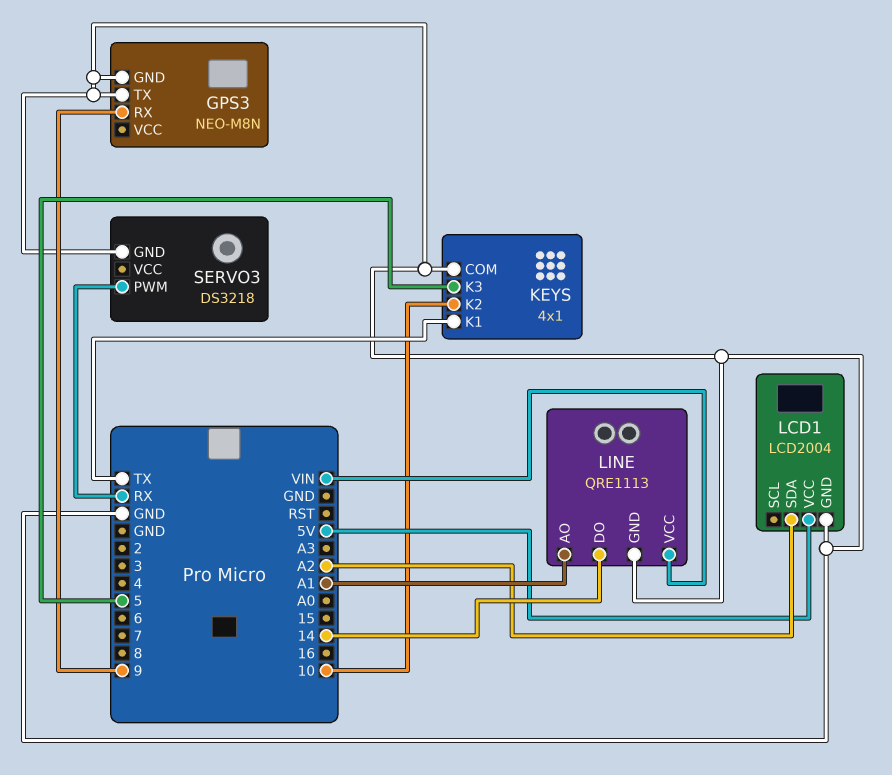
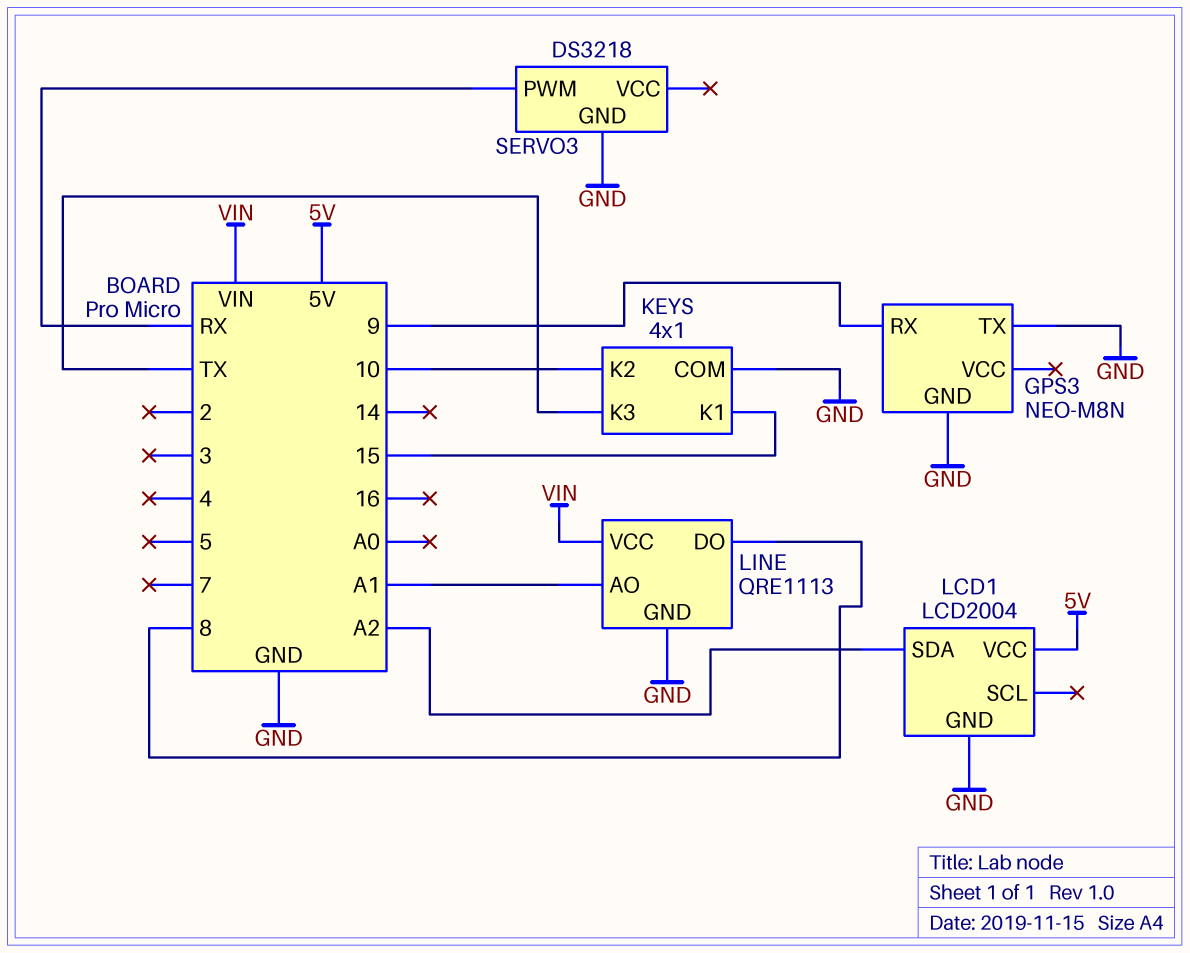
KEYS pin K1: TX -> 15
KEYS pin K3: 5 -> TX
LINE pin DO: 14 -> 8

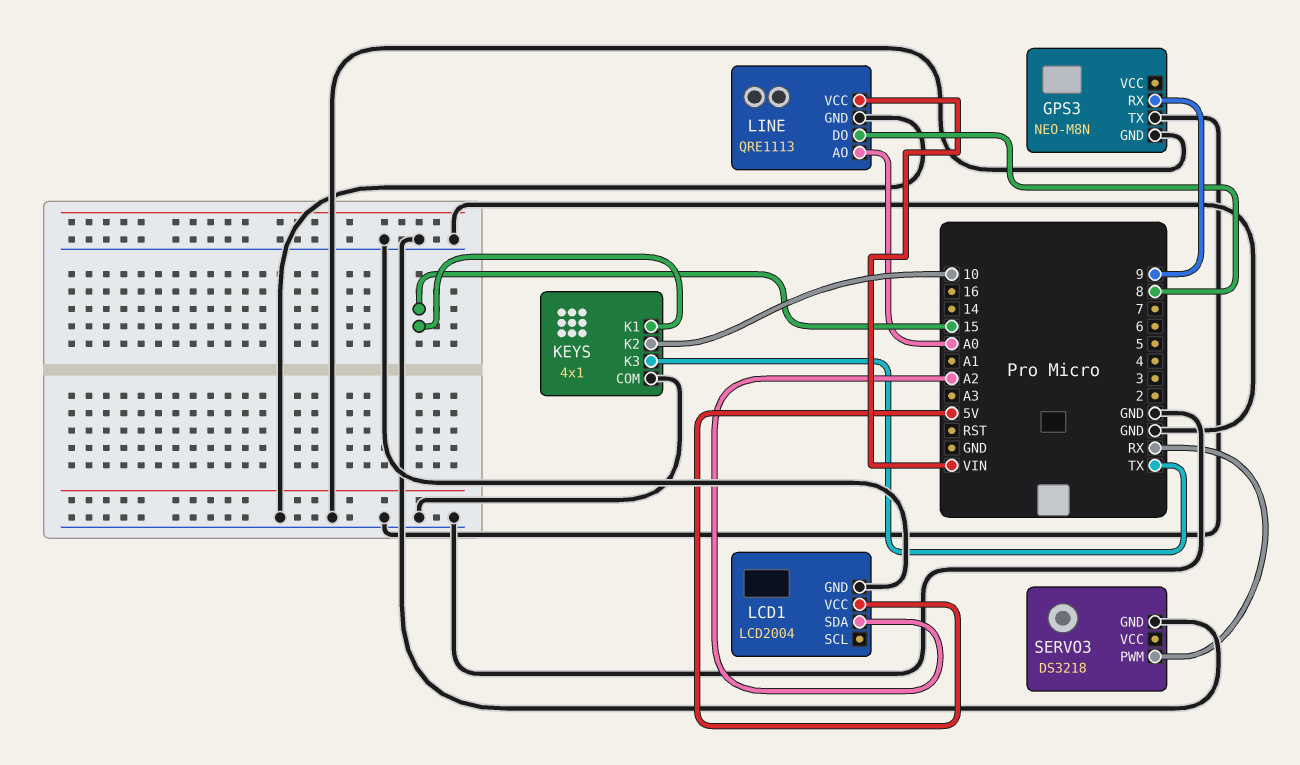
LINE pin AO: A1 -> A0

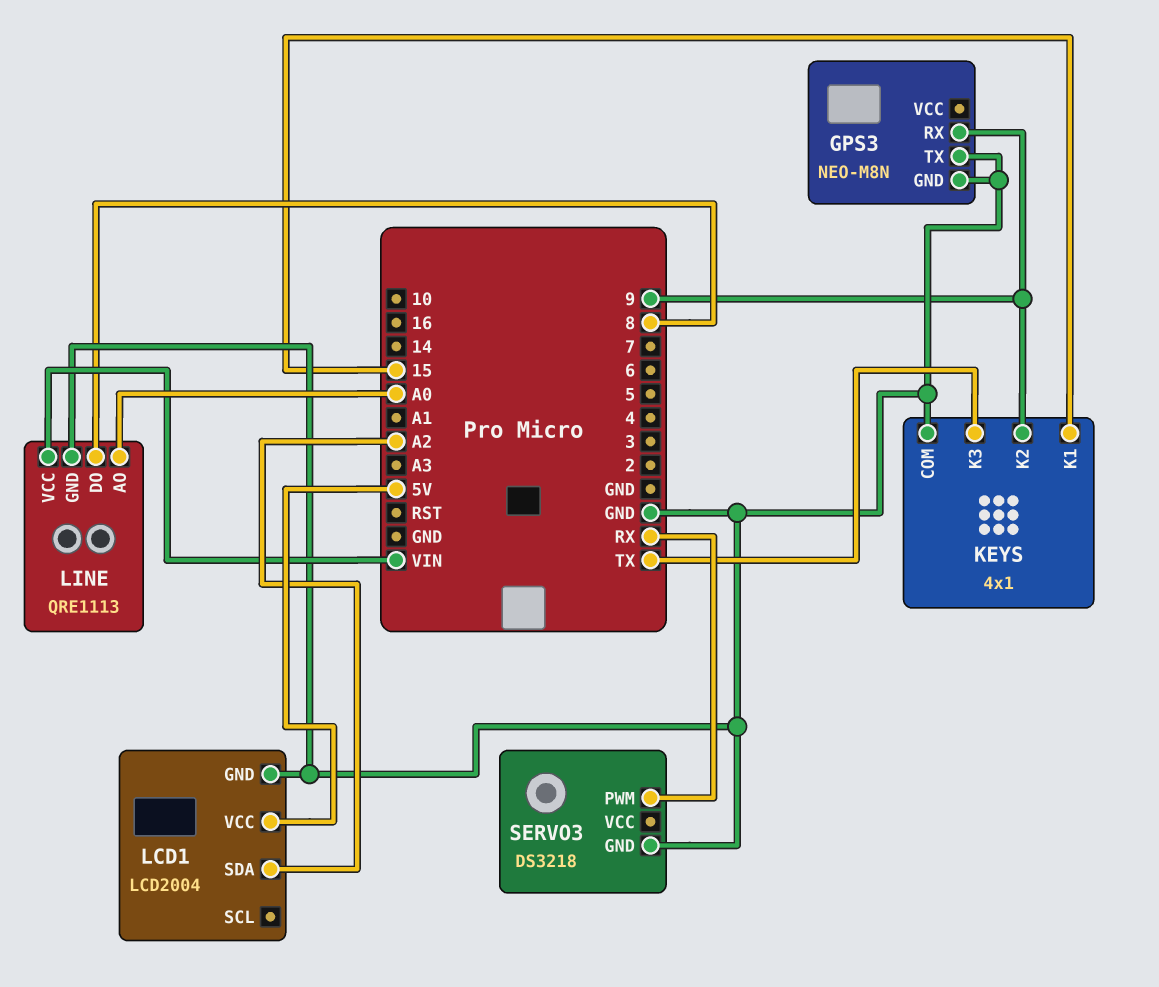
KEYS pin K2: 10 -> 9

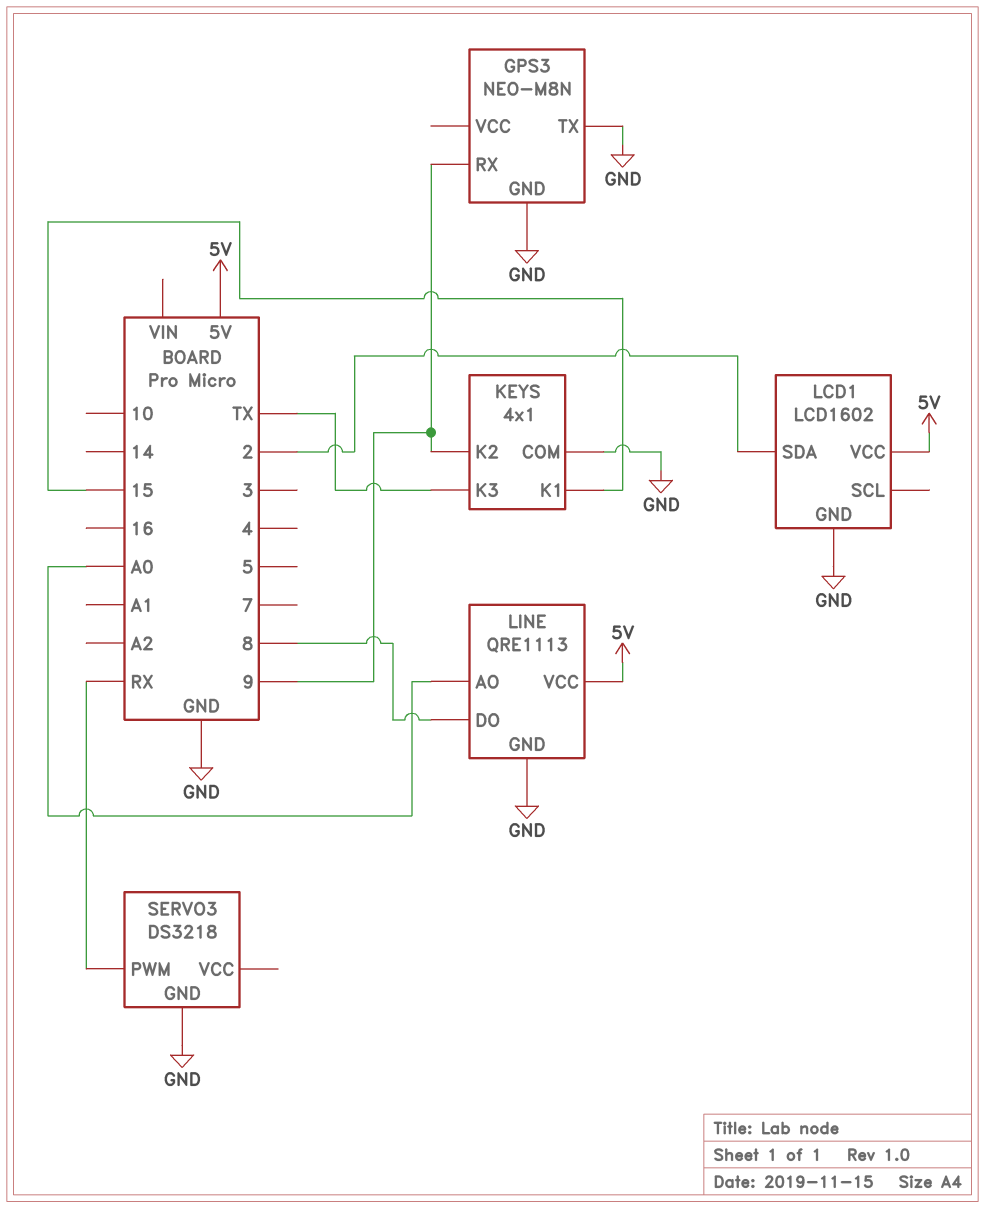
LCD1: LCD2004 -> LCD1602
LCD1 pin SDA: A2 -> 2
LINE pin VCC: VIN -> 5V

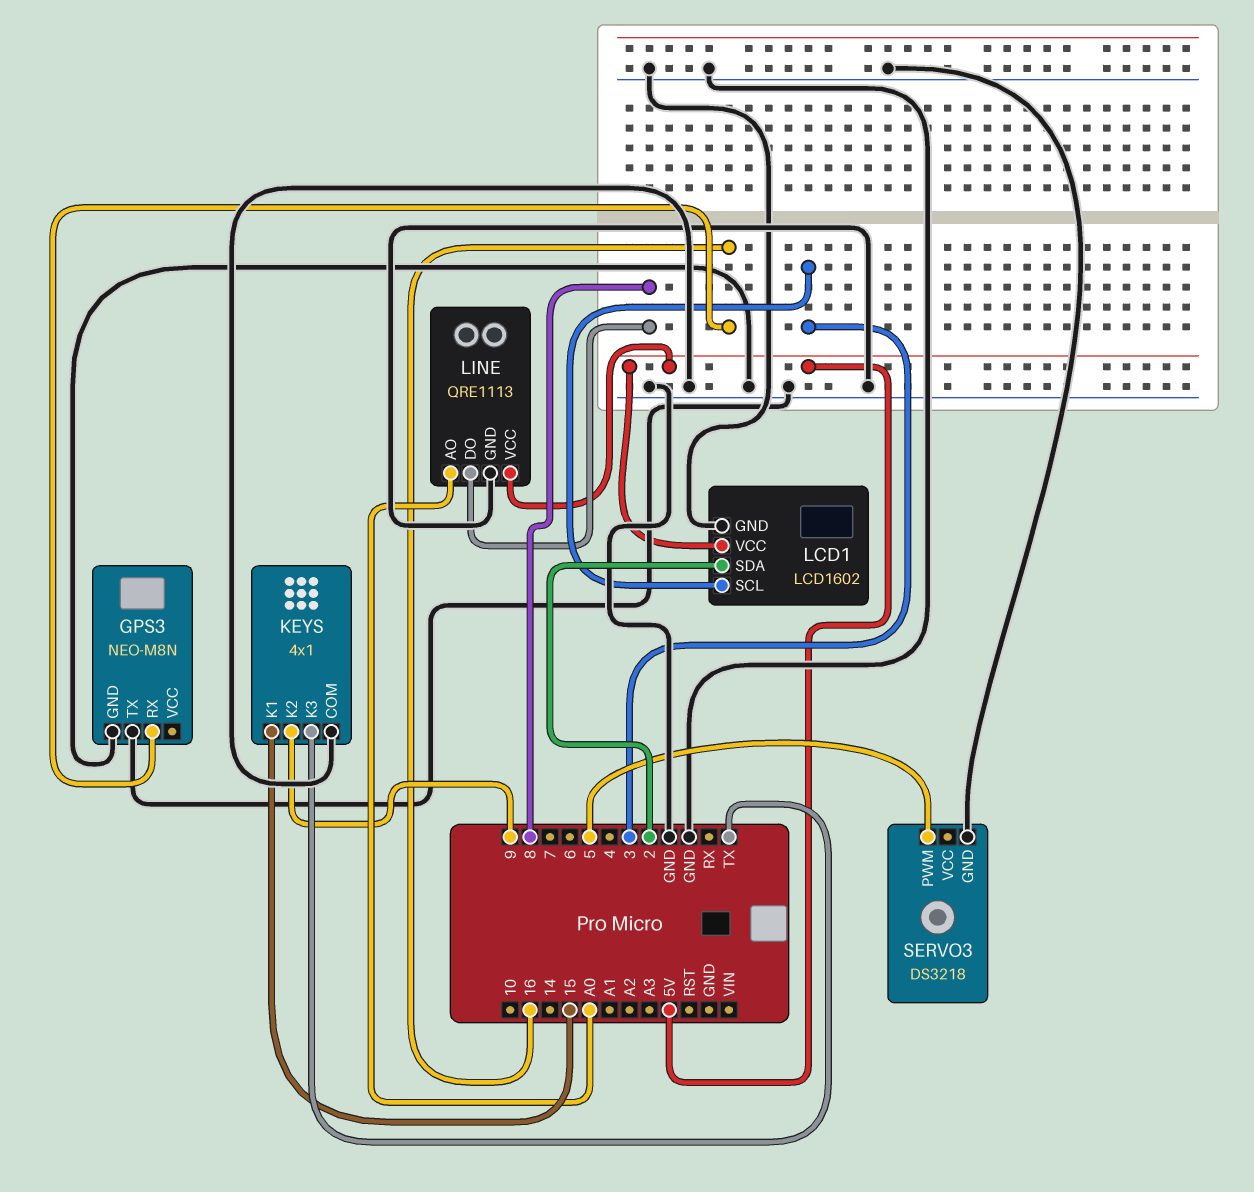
GPS3 pin RX: 9 -> 16
LCD1 pin SCL: none -> 3
SERVO3 pin PWM: RX -> 5

